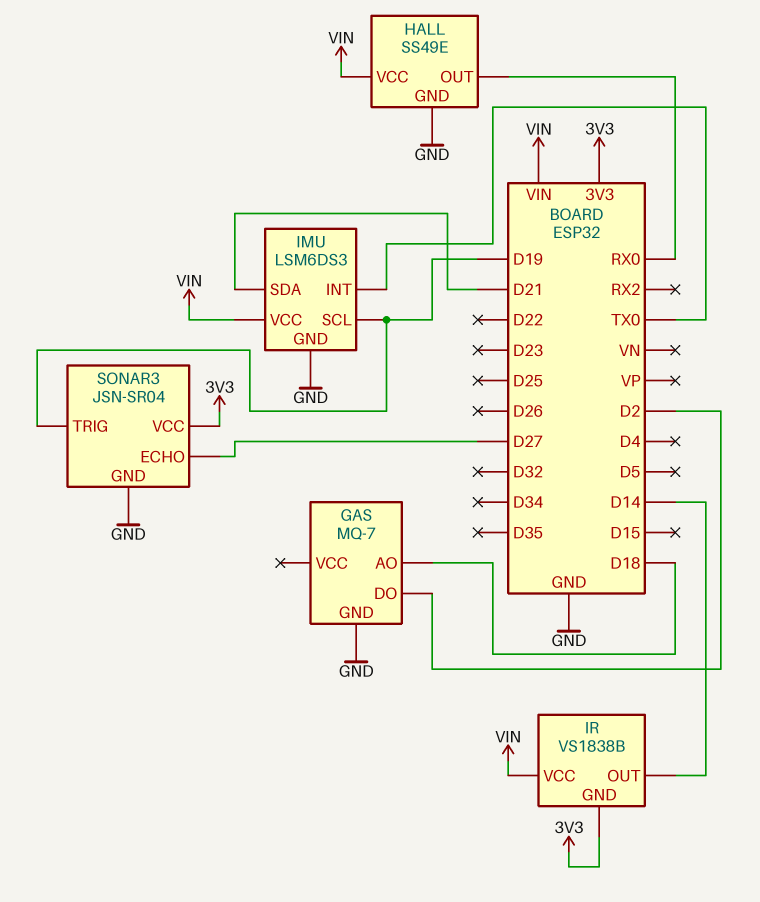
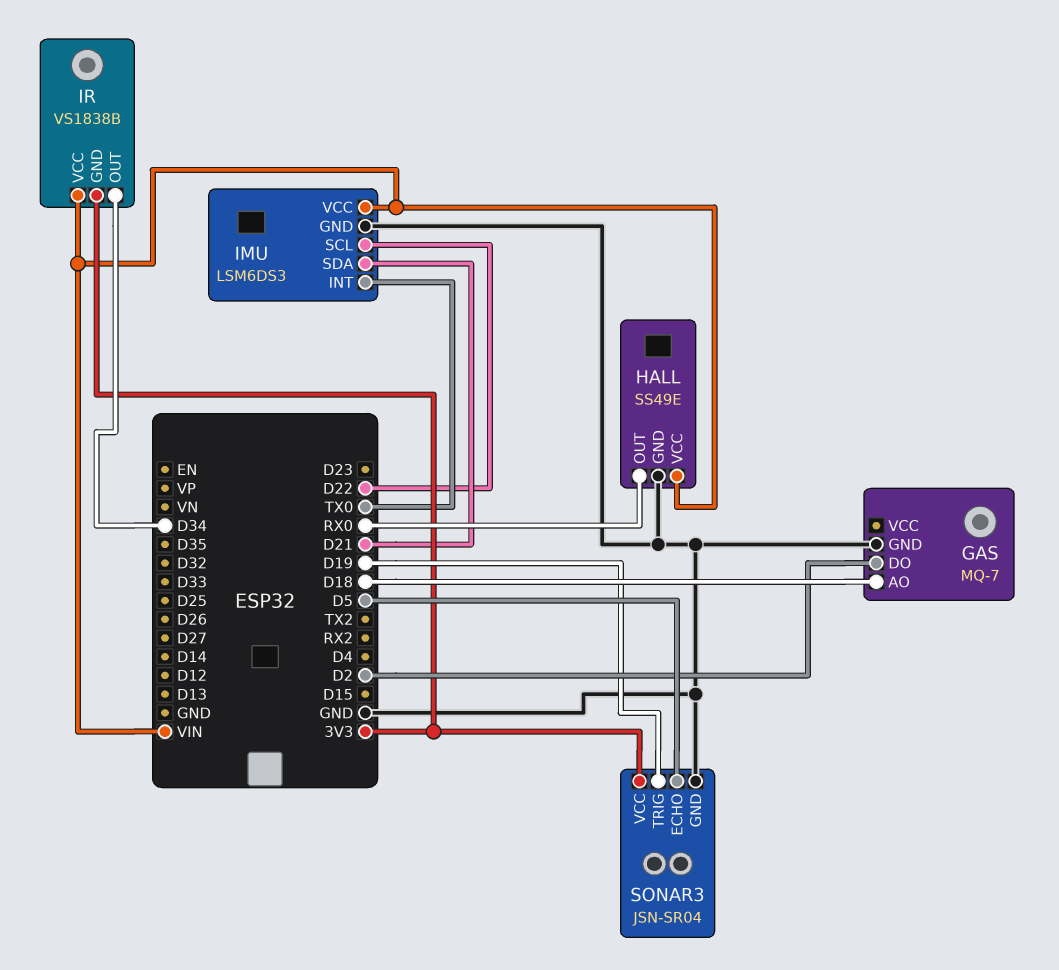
IMU pin SCL: D19 -> D22
IR pin OUT: D14 -> D34
SONAR3 pin ECHO: D27 -> D5

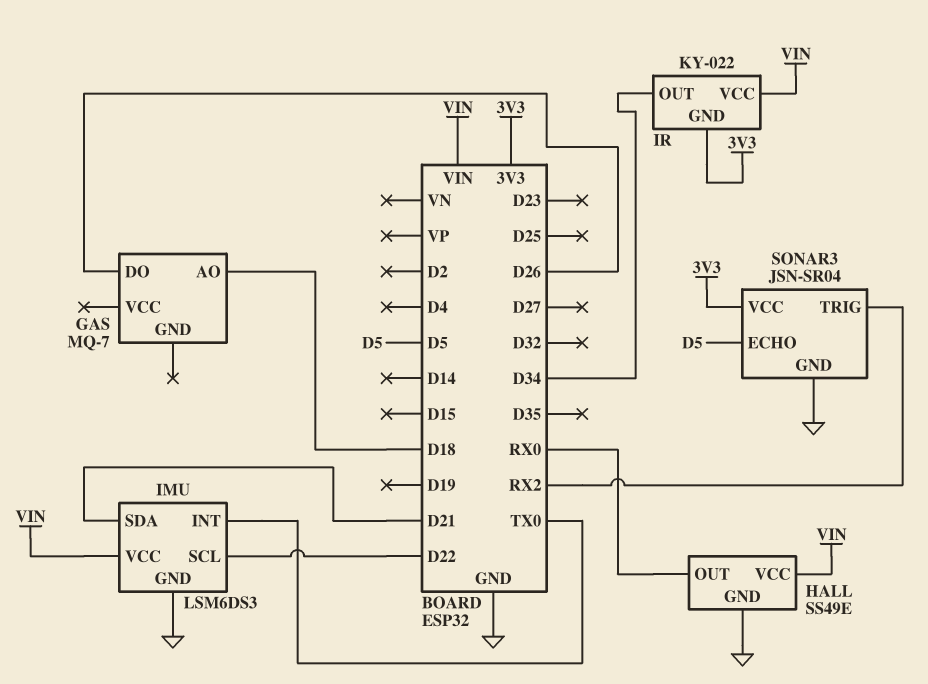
GAS pin DO: D2 -> D26
GAS pin GND: GND -> none
IR: VS1838B -> KY-022
SONAR3 pin TRIG: D19 -> RX2

